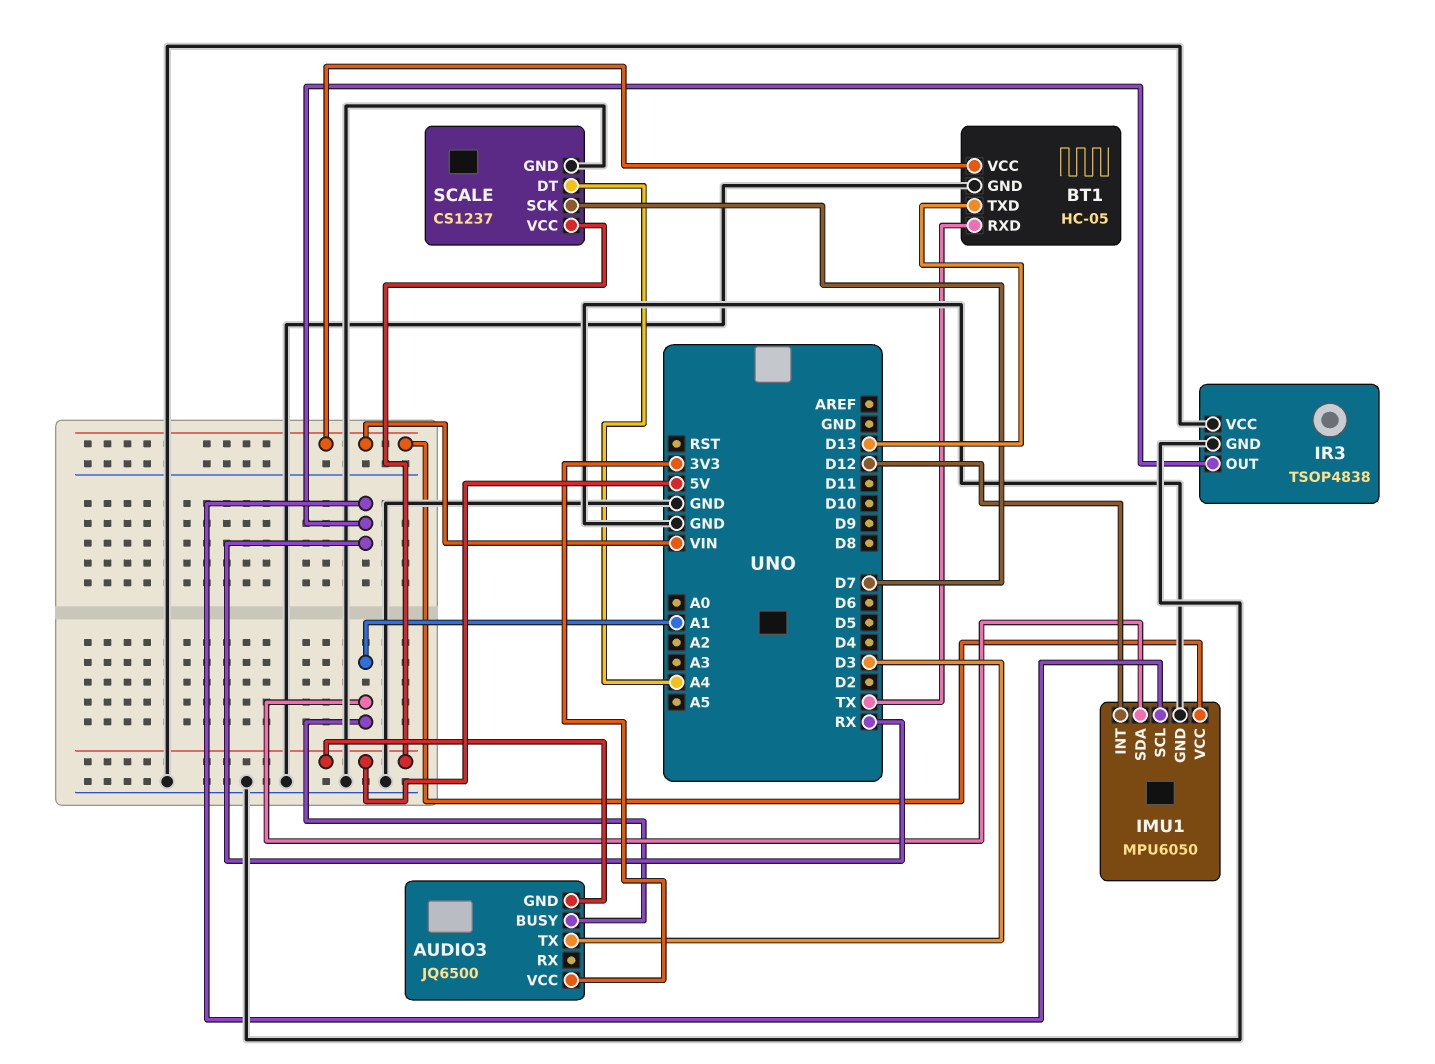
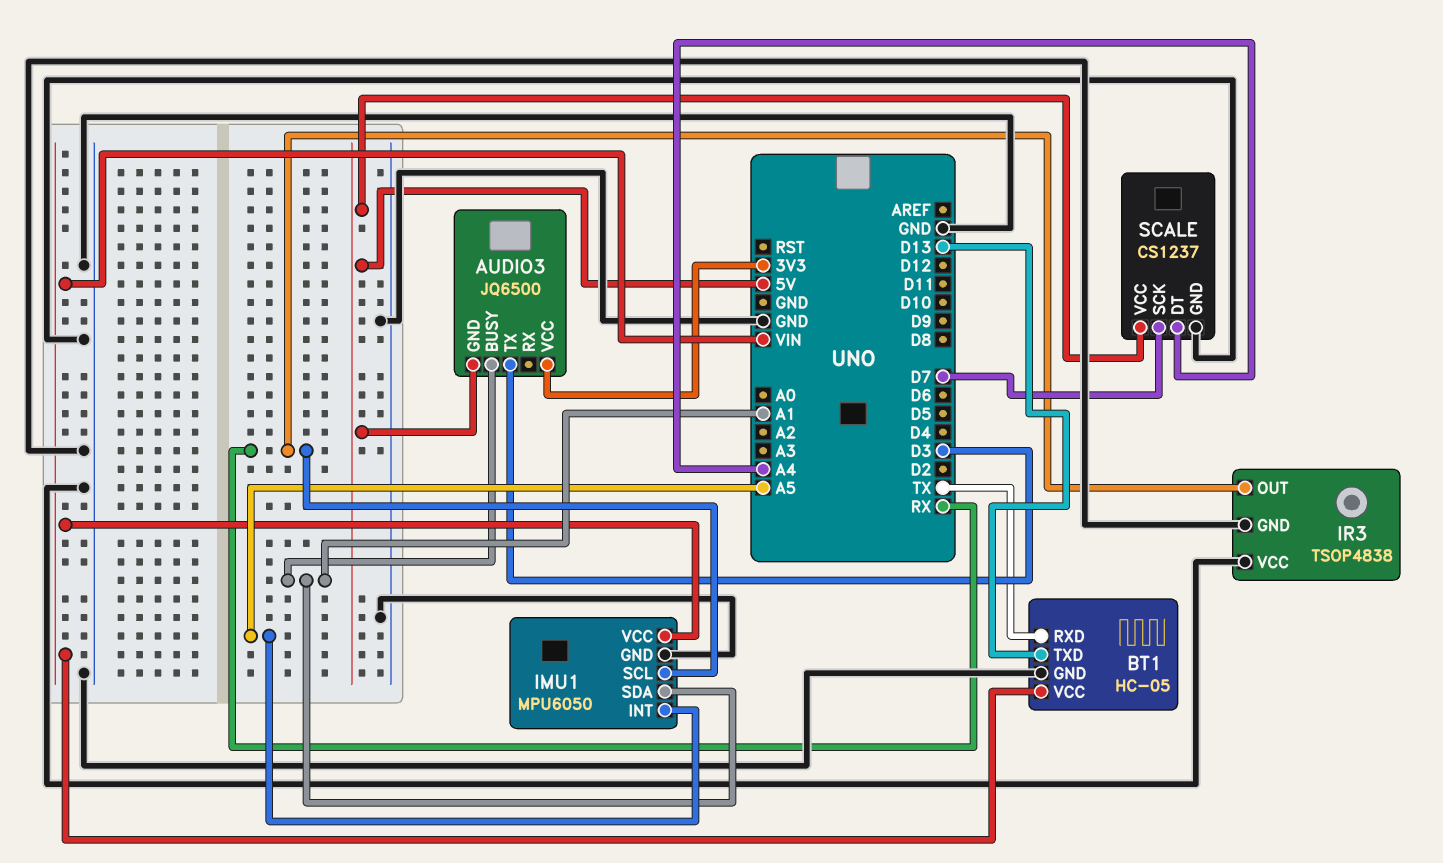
IMU1 pin INT: D12 -> A5

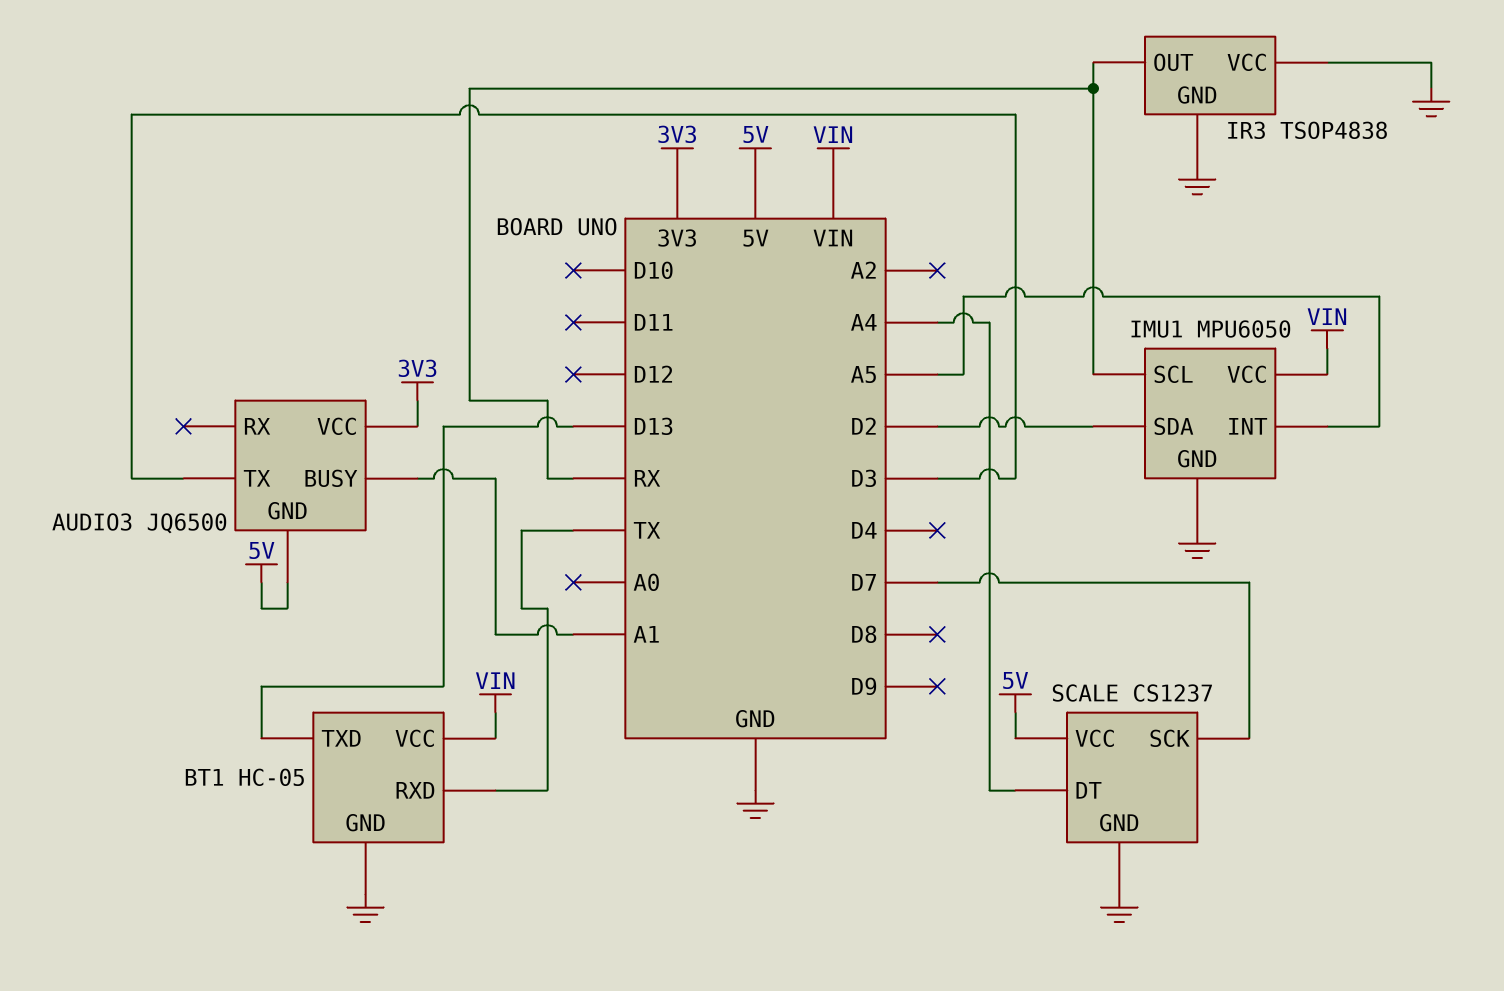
IMU1 pin SDA: A1 -> D2

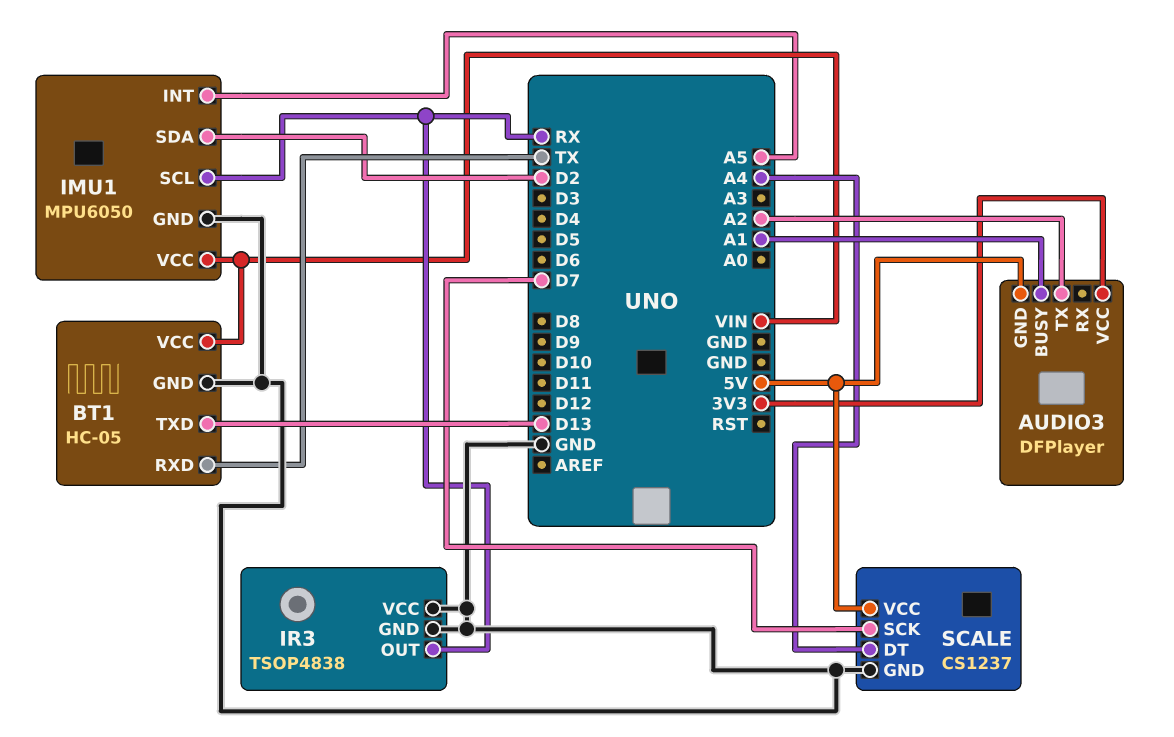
AUDIO3: JQ6500 -> DFPlayer
AUDIO3 pin TX: D3 -> A2

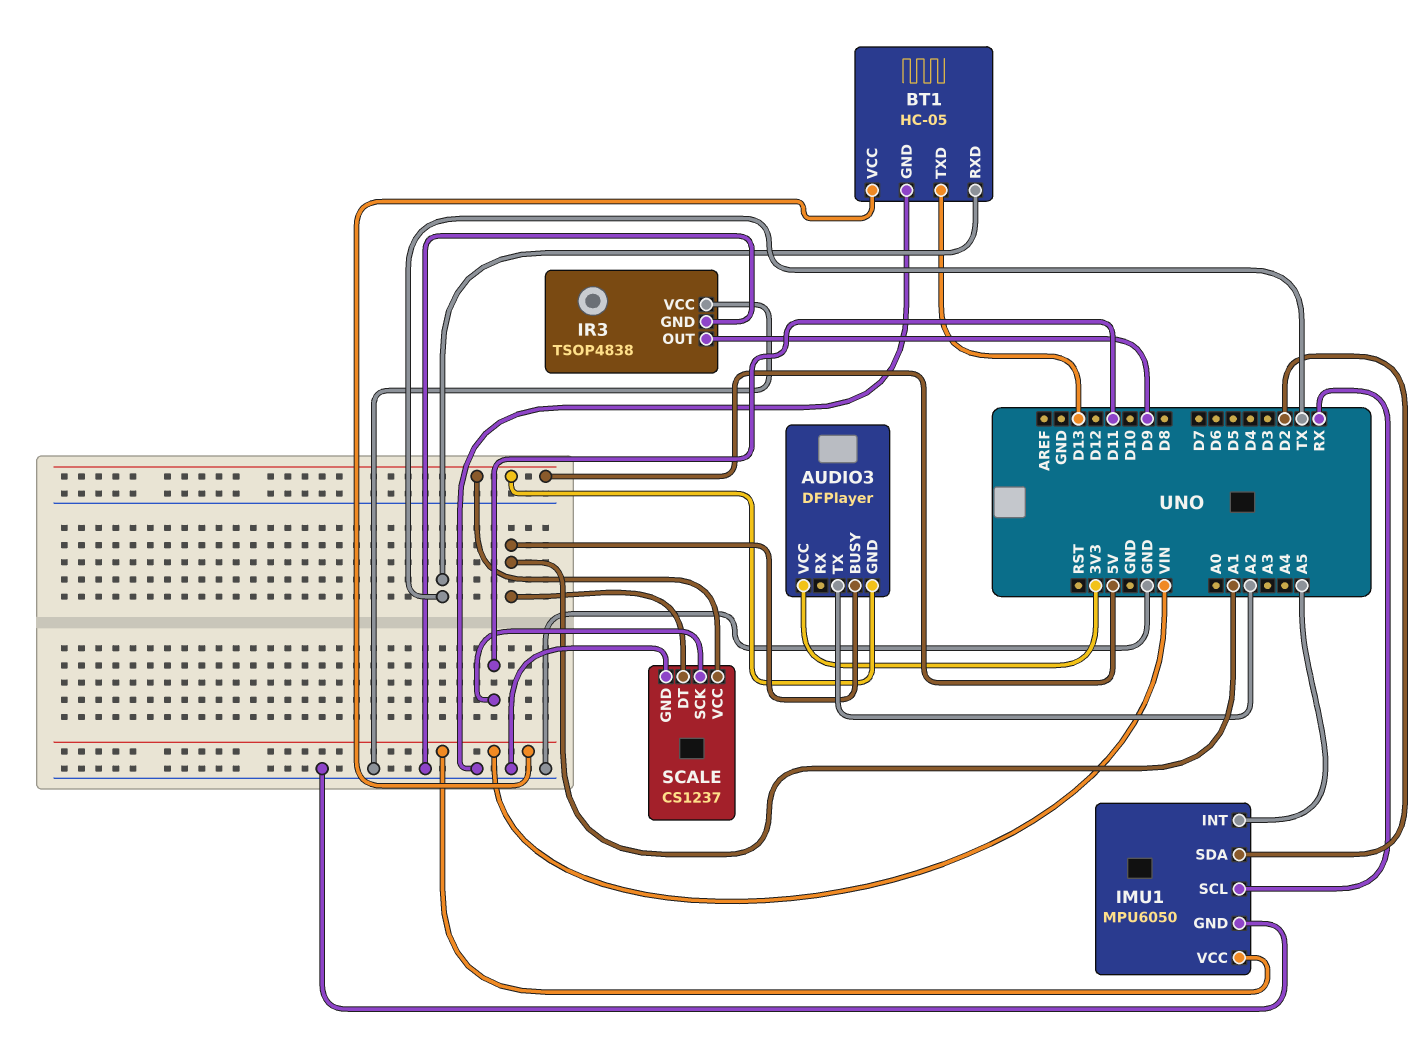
IR3 pin OUT: RX -> D9
SCALE pin DT: A4 -> A1
SCALE pin SCK: D7 -> D11

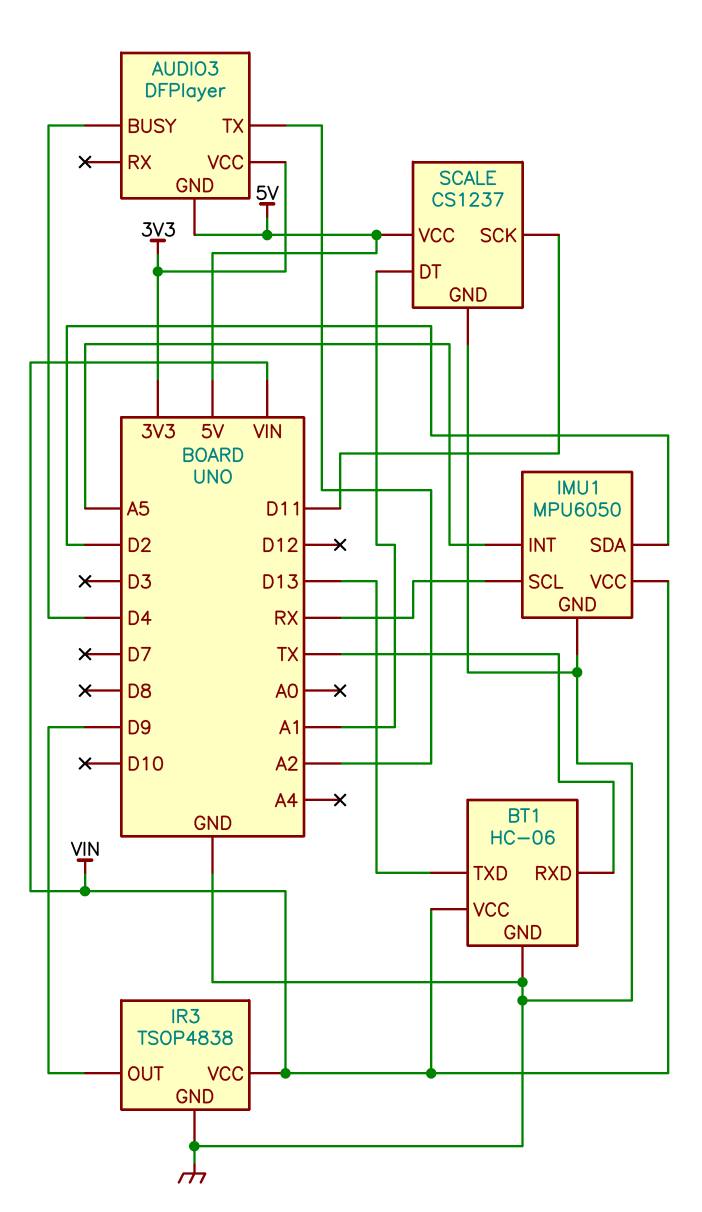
AUDIO3 pin BUSY: A1 -> D4
BT1: HC-05 -> HC-06
IR3 pin VCC: GND -> VIN

